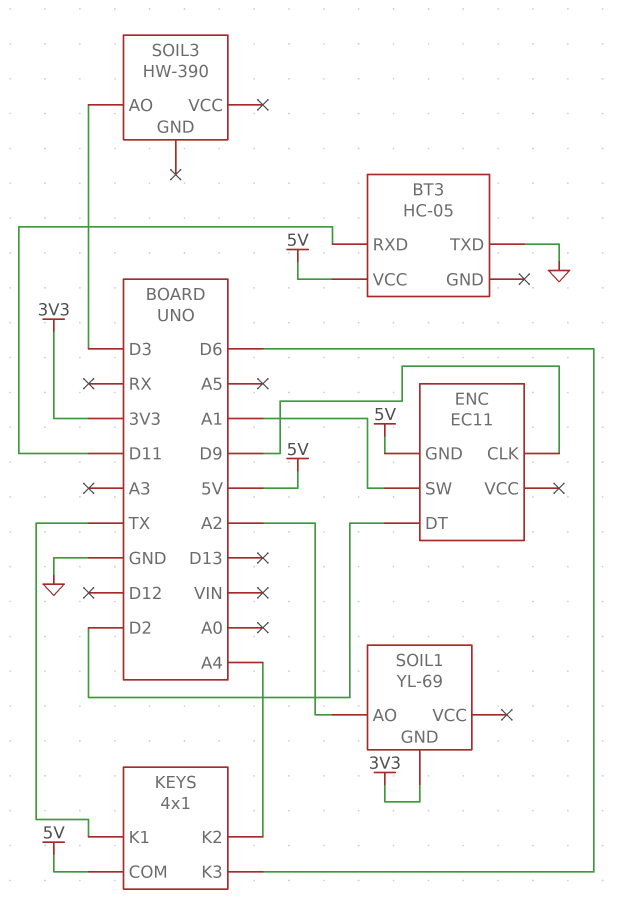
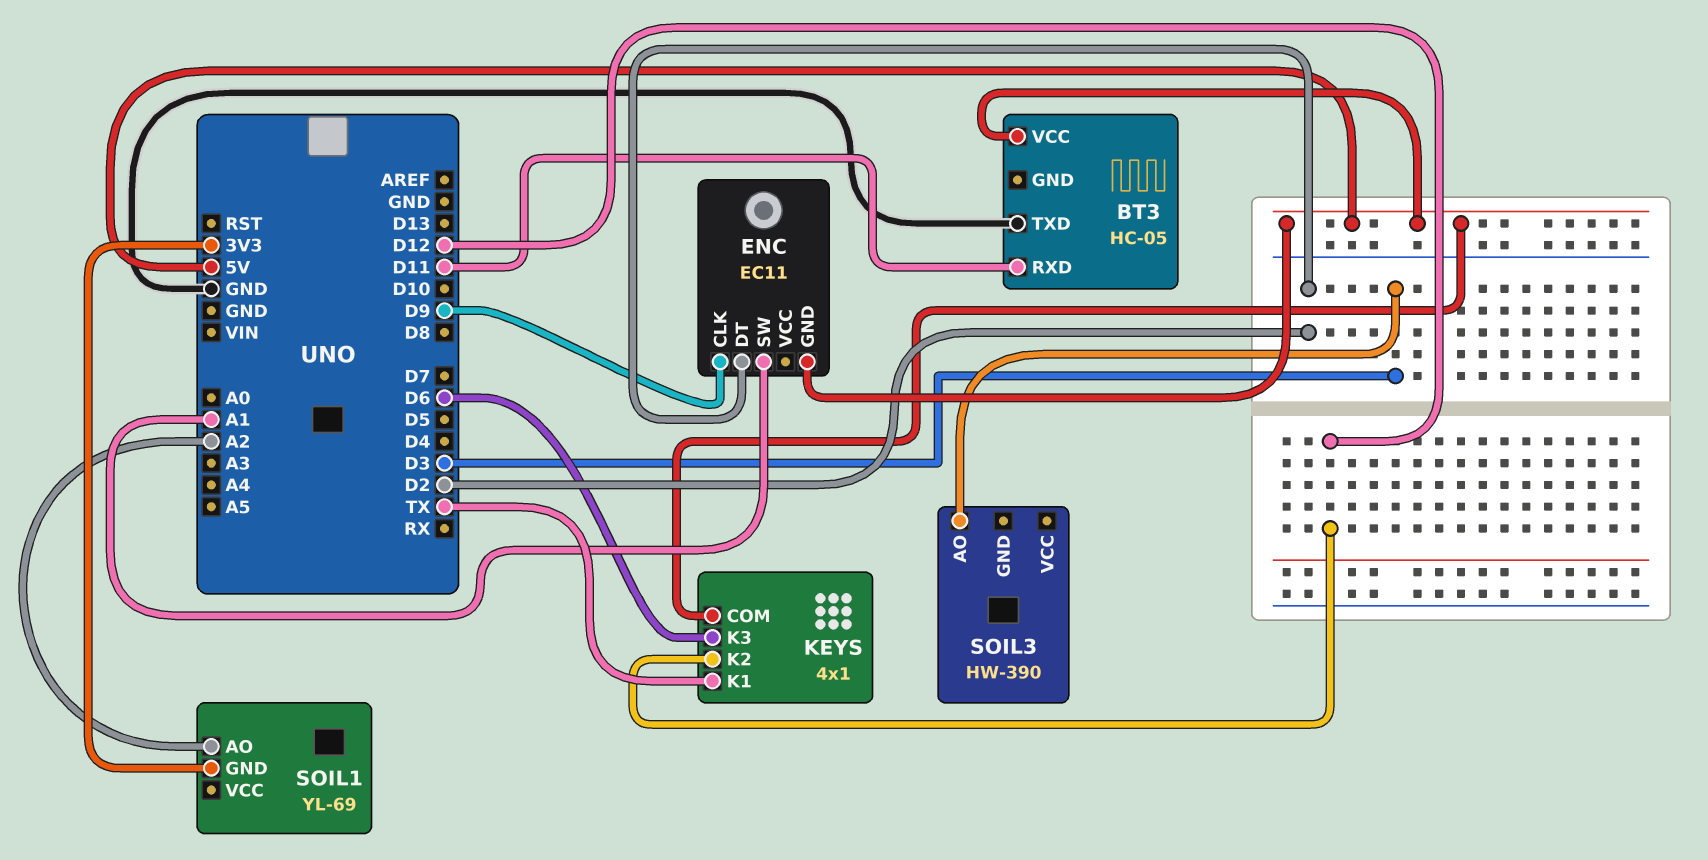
KEYS pin K2: A4 -> D12

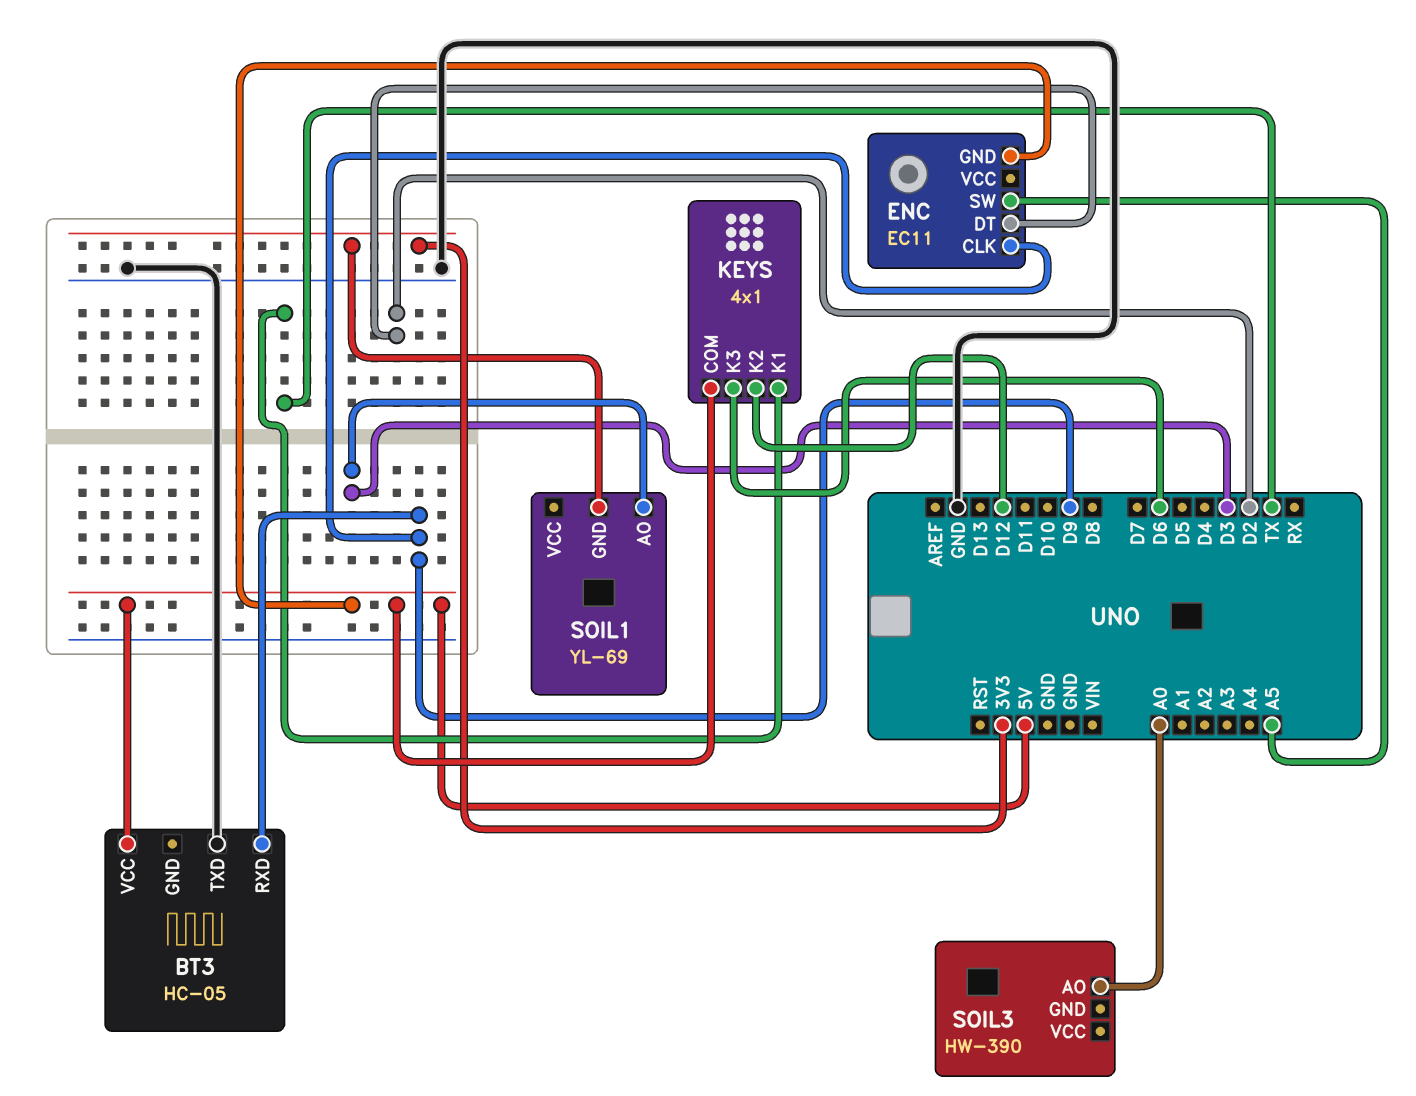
BT3 pin RXD: D11 -> D9
ENC pin SW: A1 -> A5
SOIL1 pin AO: A2 -> D3
SOIL3 pin AO: D3 -> A0

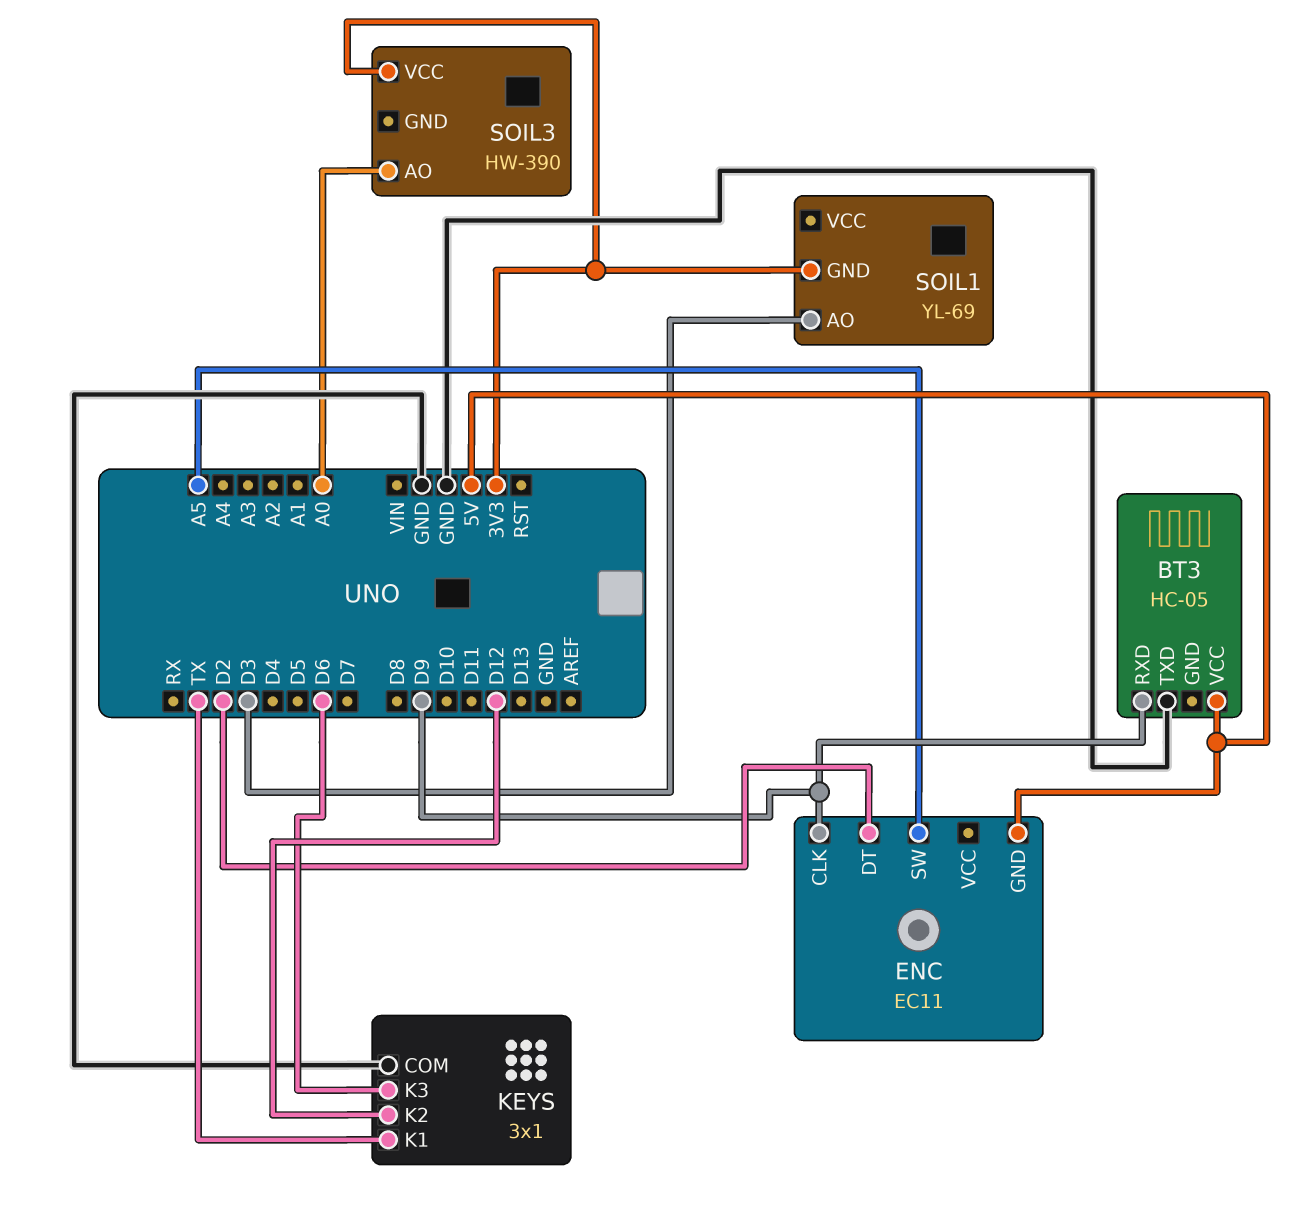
KEYS: 4x1 -> 3x1
KEYS pin COM: 5V -> GND
SOIL3 pin VCC: none -> 3V3

